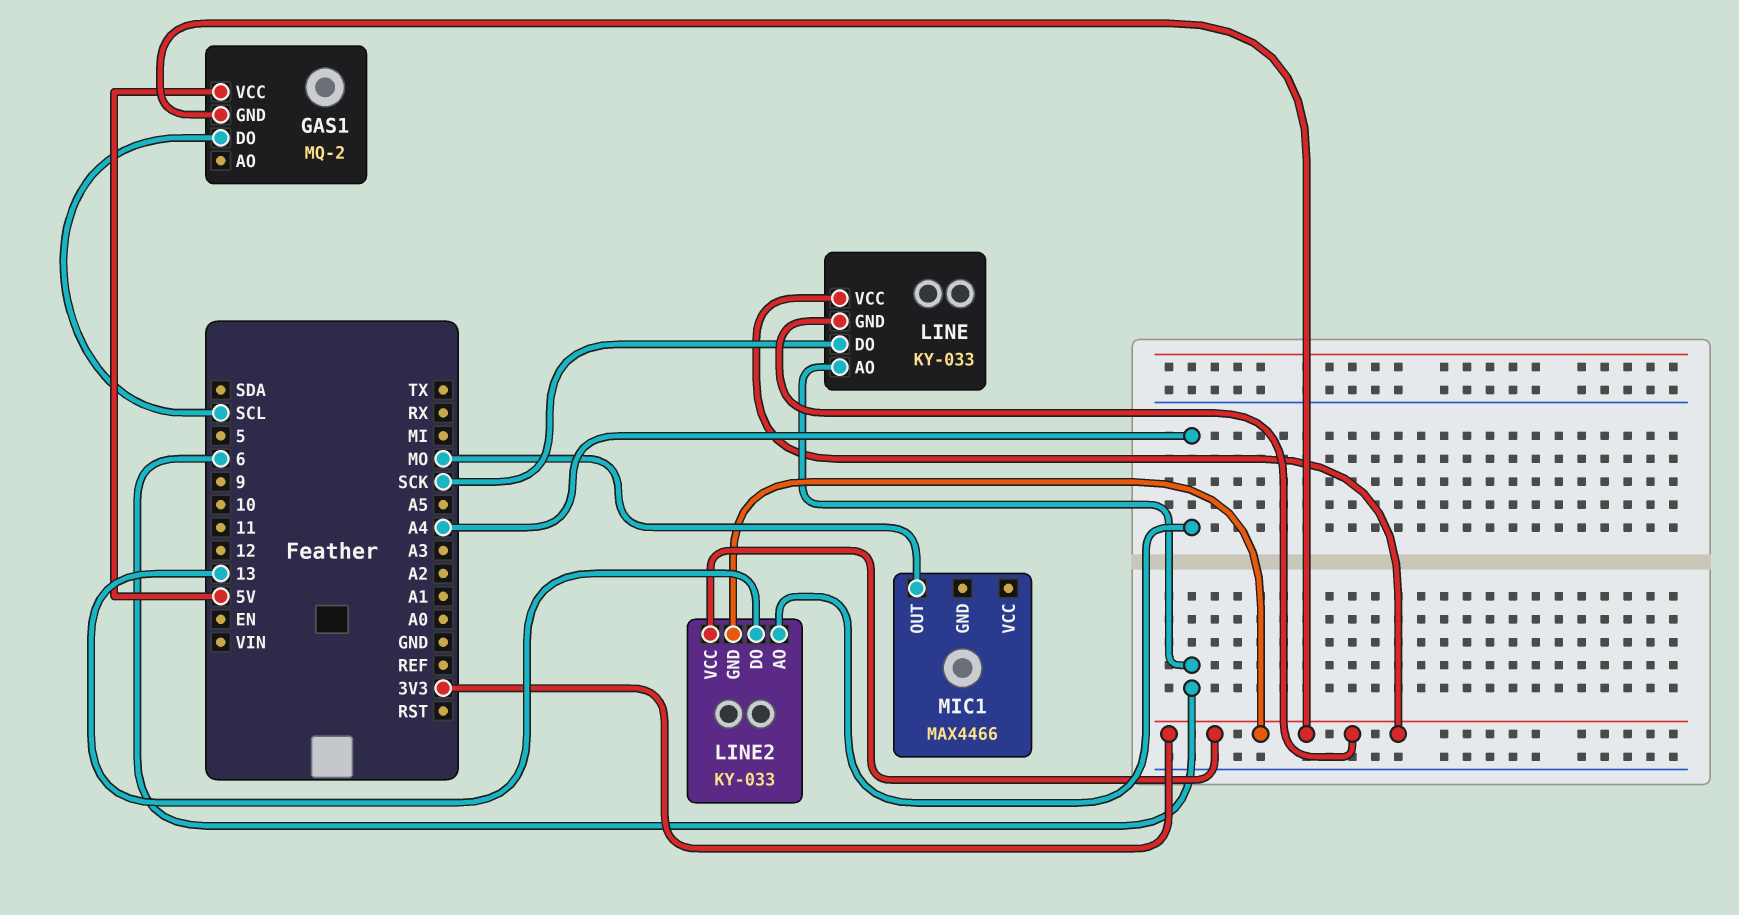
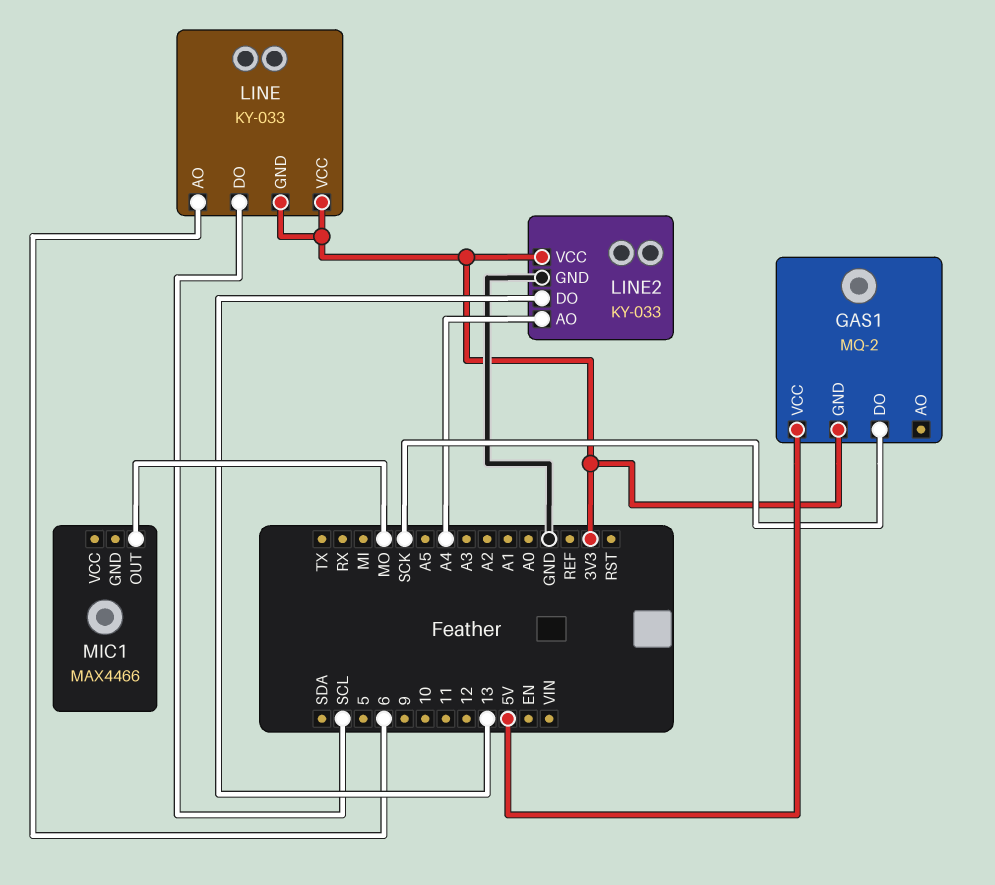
GAS1 pin DO: SCL -> SCK
LINE pin DO: SCK -> SCL
LINE2 pin GND: 3V3 -> GND

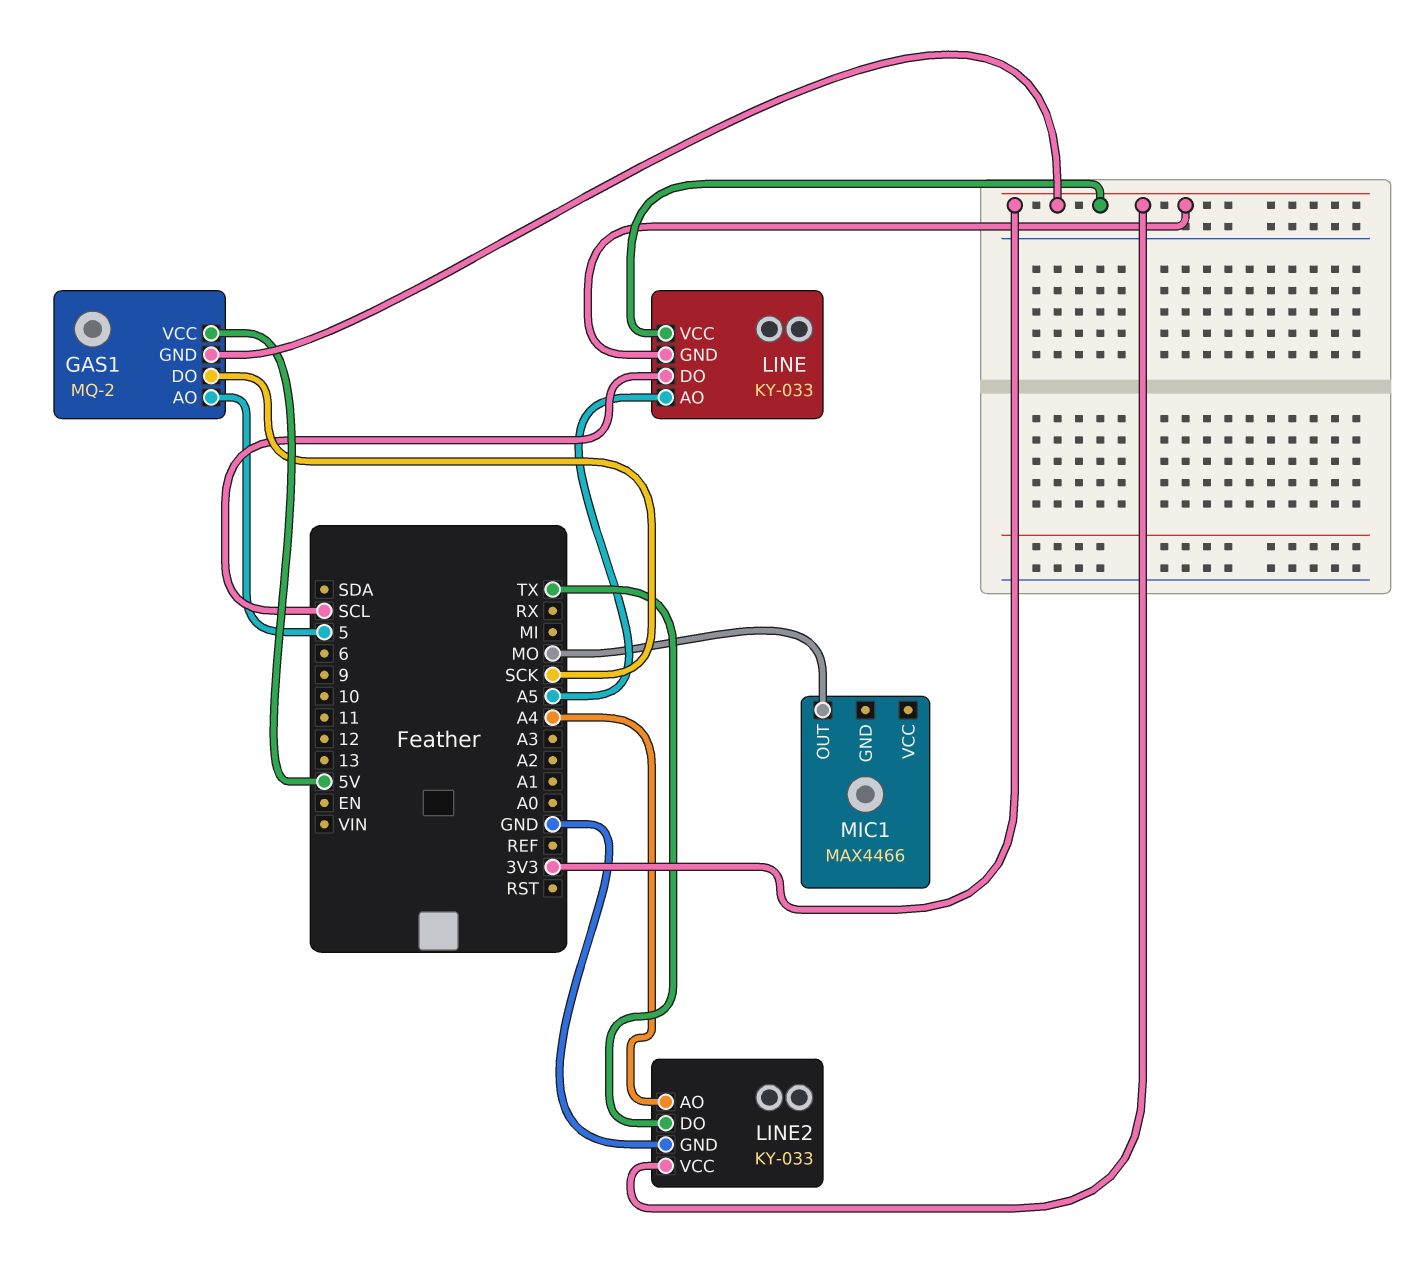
GAS1 pin AO: none -> 5
LINE pin AO: 6 -> A5
LINE2 pin DO: 13 -> TX

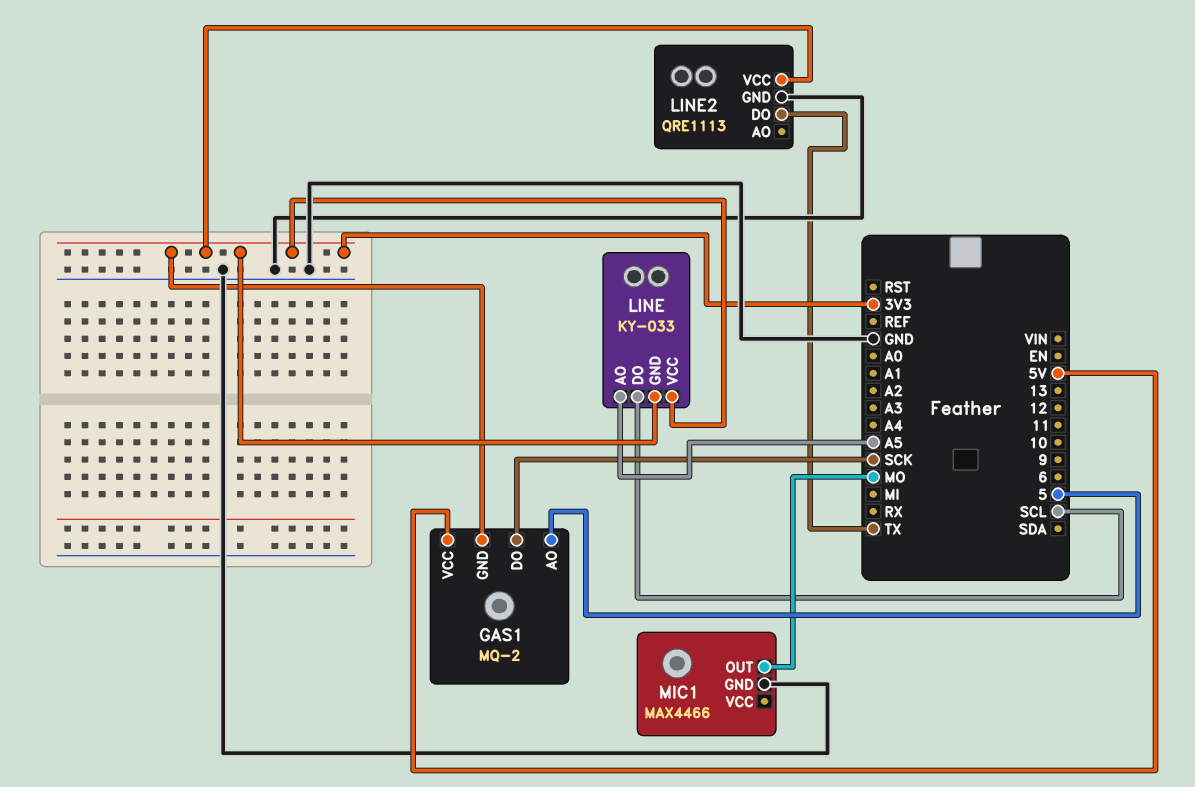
LINE2: KY-033 -> QRE1113
LINE2 pin AO: A4 -> none
MIC1 pin GND: none -> GND

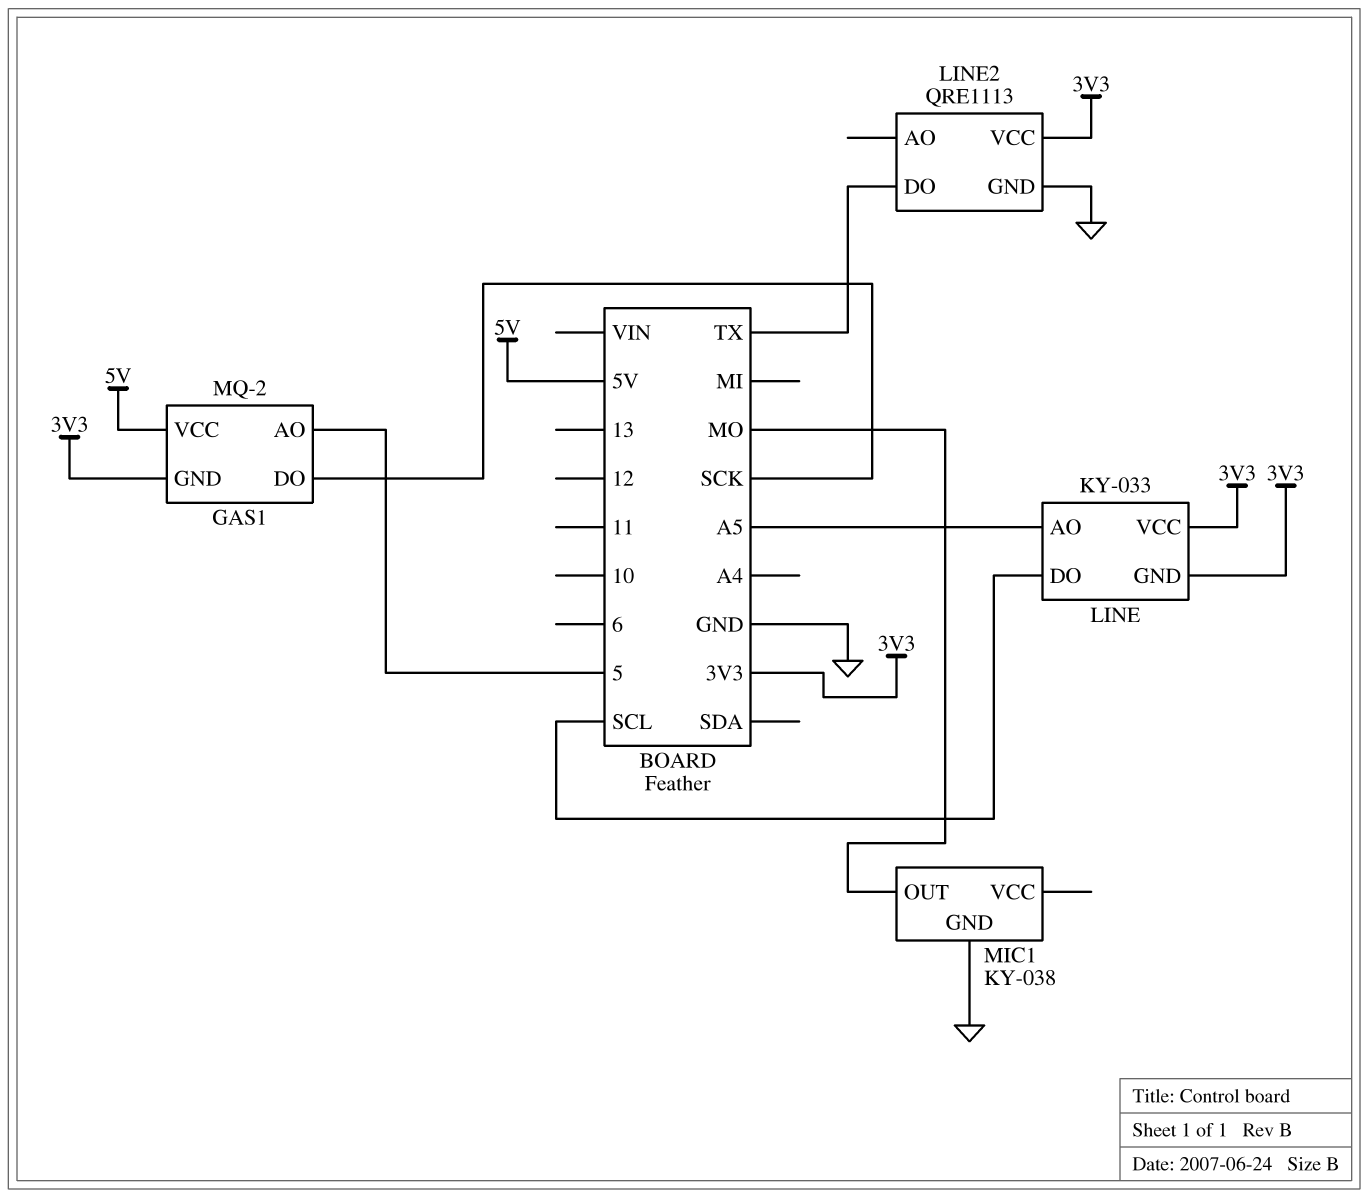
MIC1: MAX4466 -> KY-038

